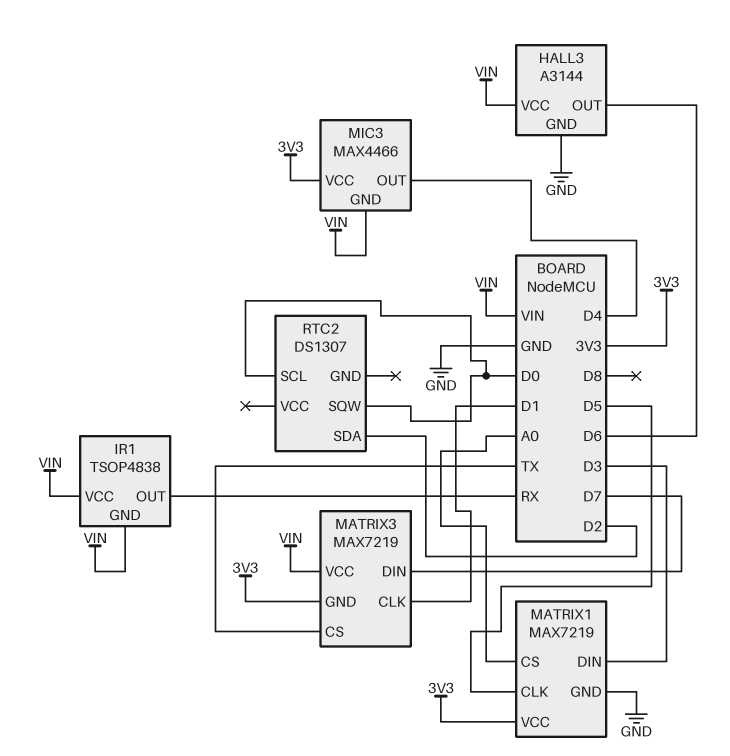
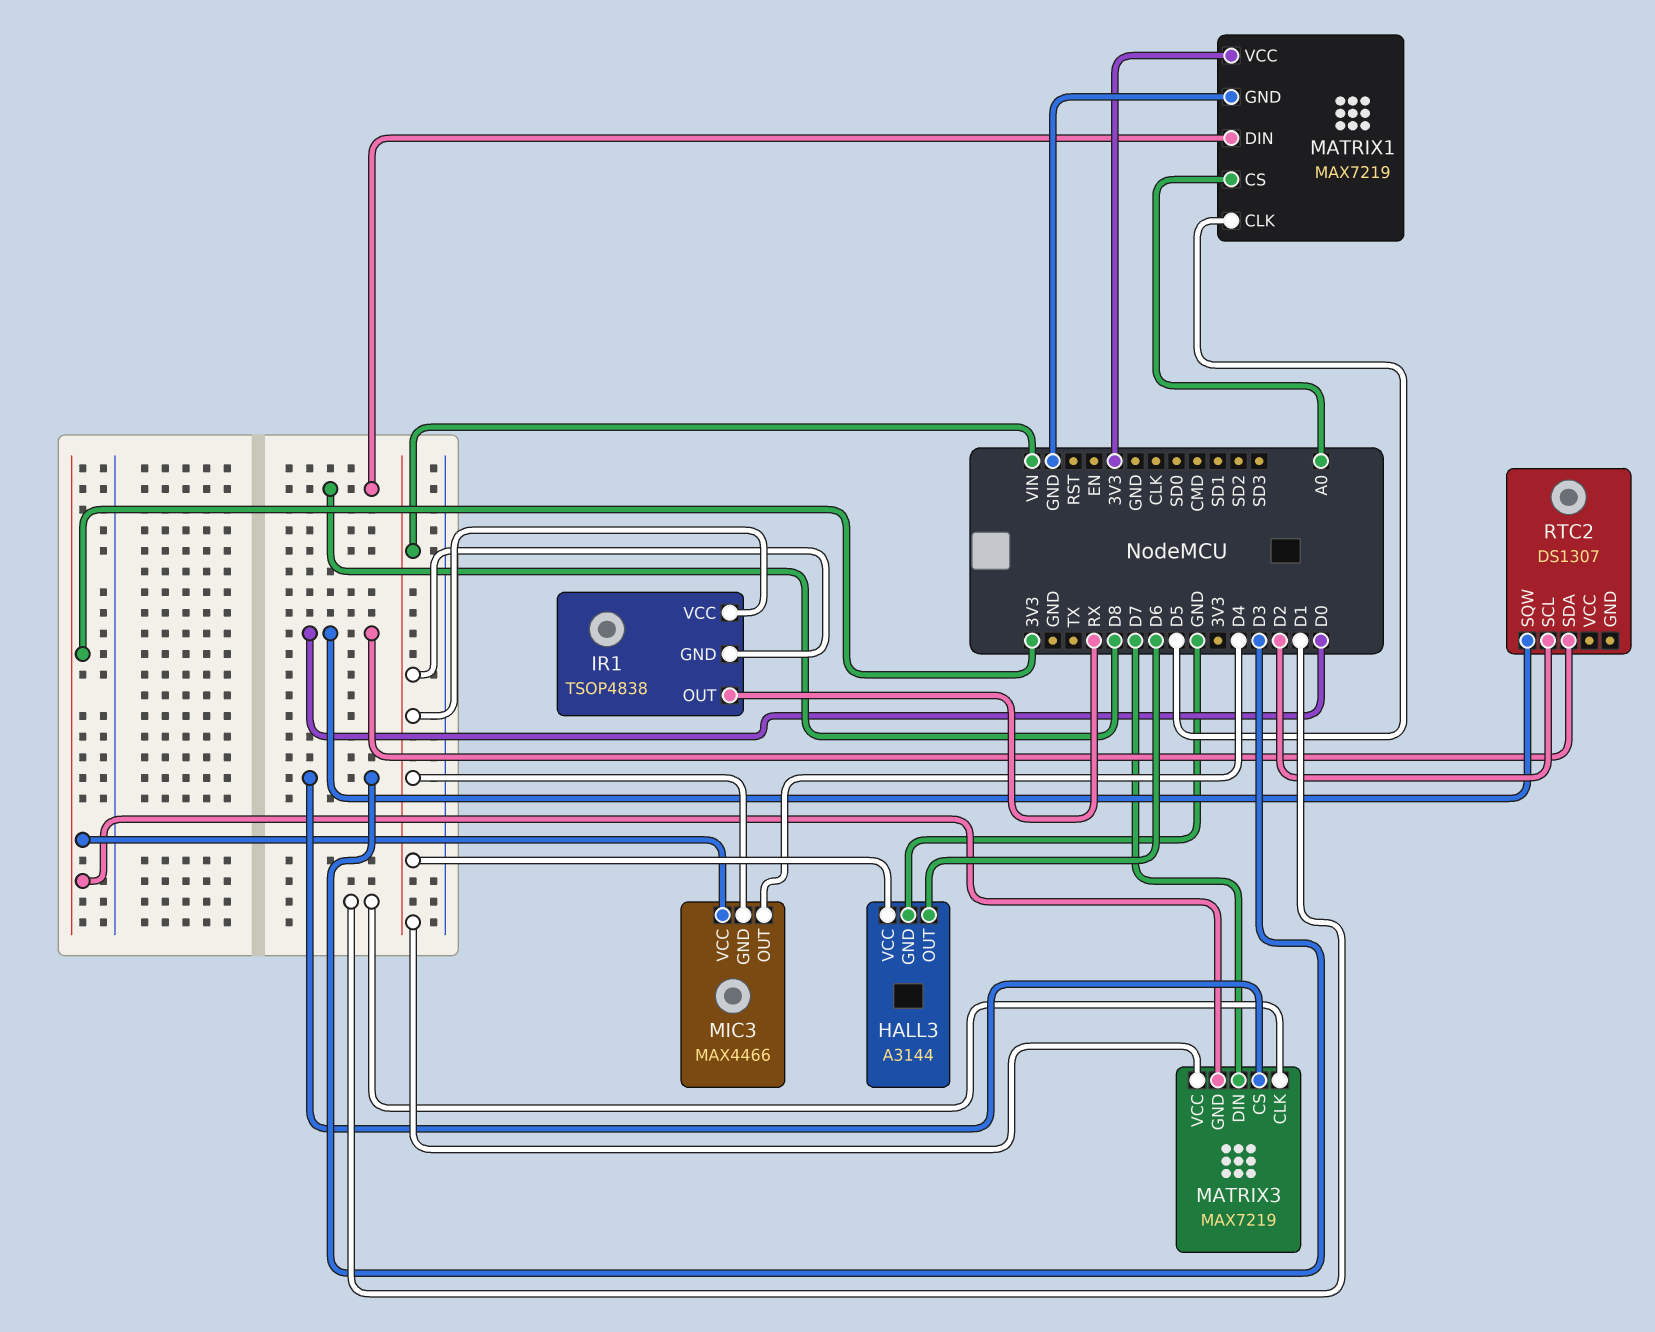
MATRIX1 pin DIN: D3 -> D8
MATRIX3 pin CS: TX -> D3
RTC2 pin SCL: D0 -> D2
RTC2 pin SDA: D2 -> D0

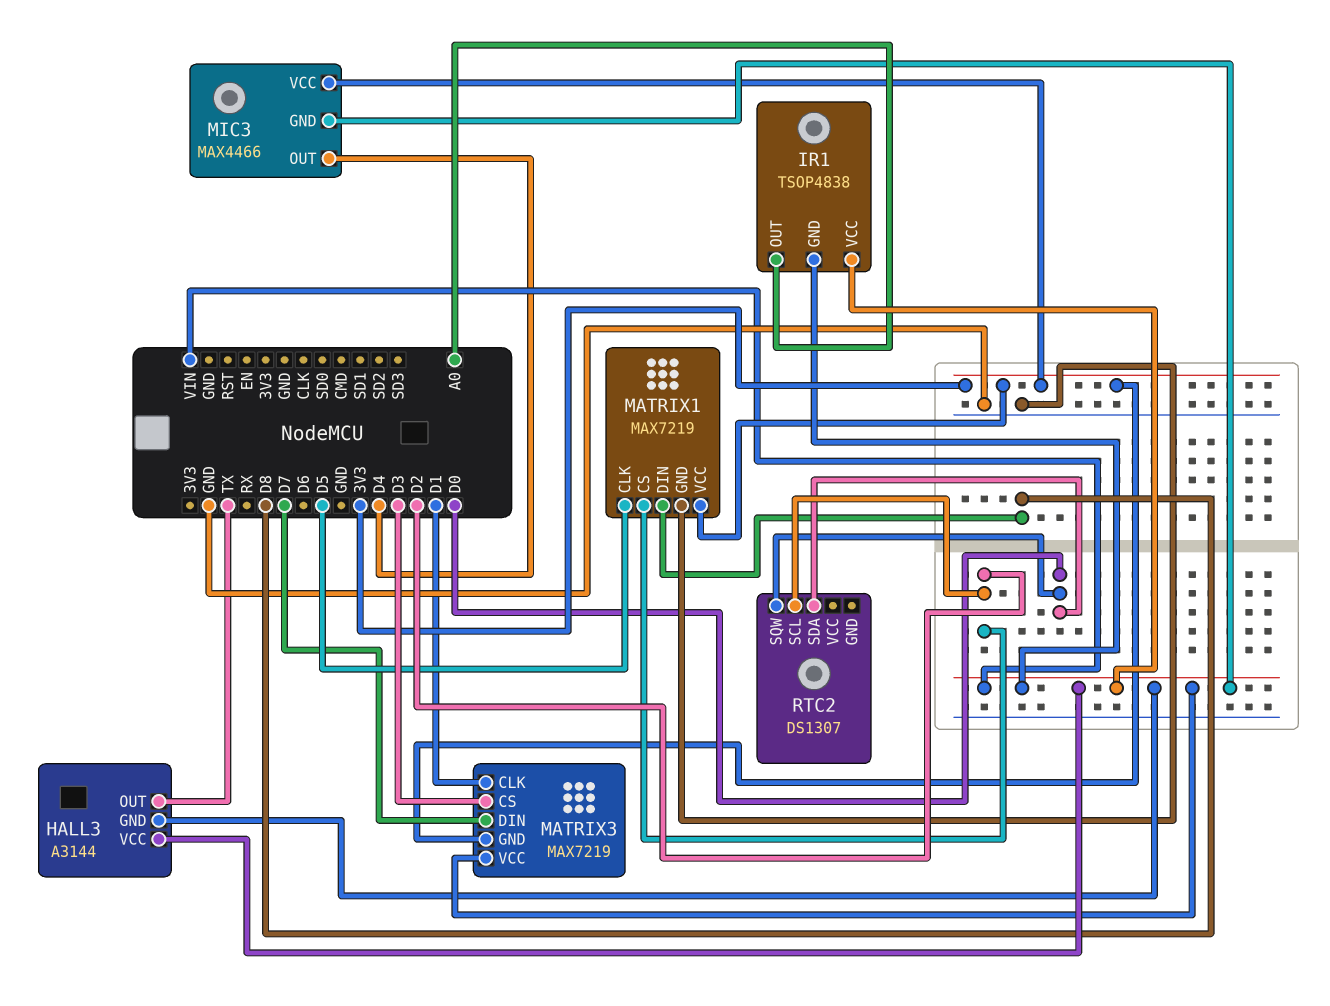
HALL3 pin GND: GND -> VIN
HALL3 pin OUT: D6 -> TX
IR1 pin OUT: RX -> A0
MATRIX1 pin CS: A0 -> D2

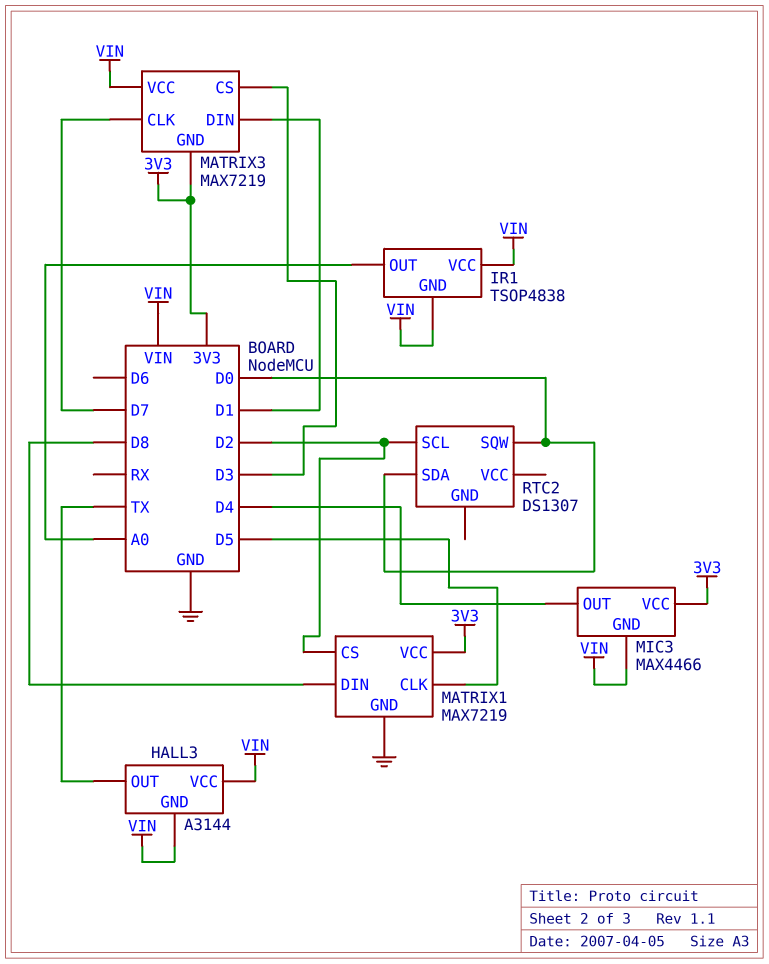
MATRIX3 pin CLK: D1 -> D7
MATRIX3 pin DIN: D7 -> D1

